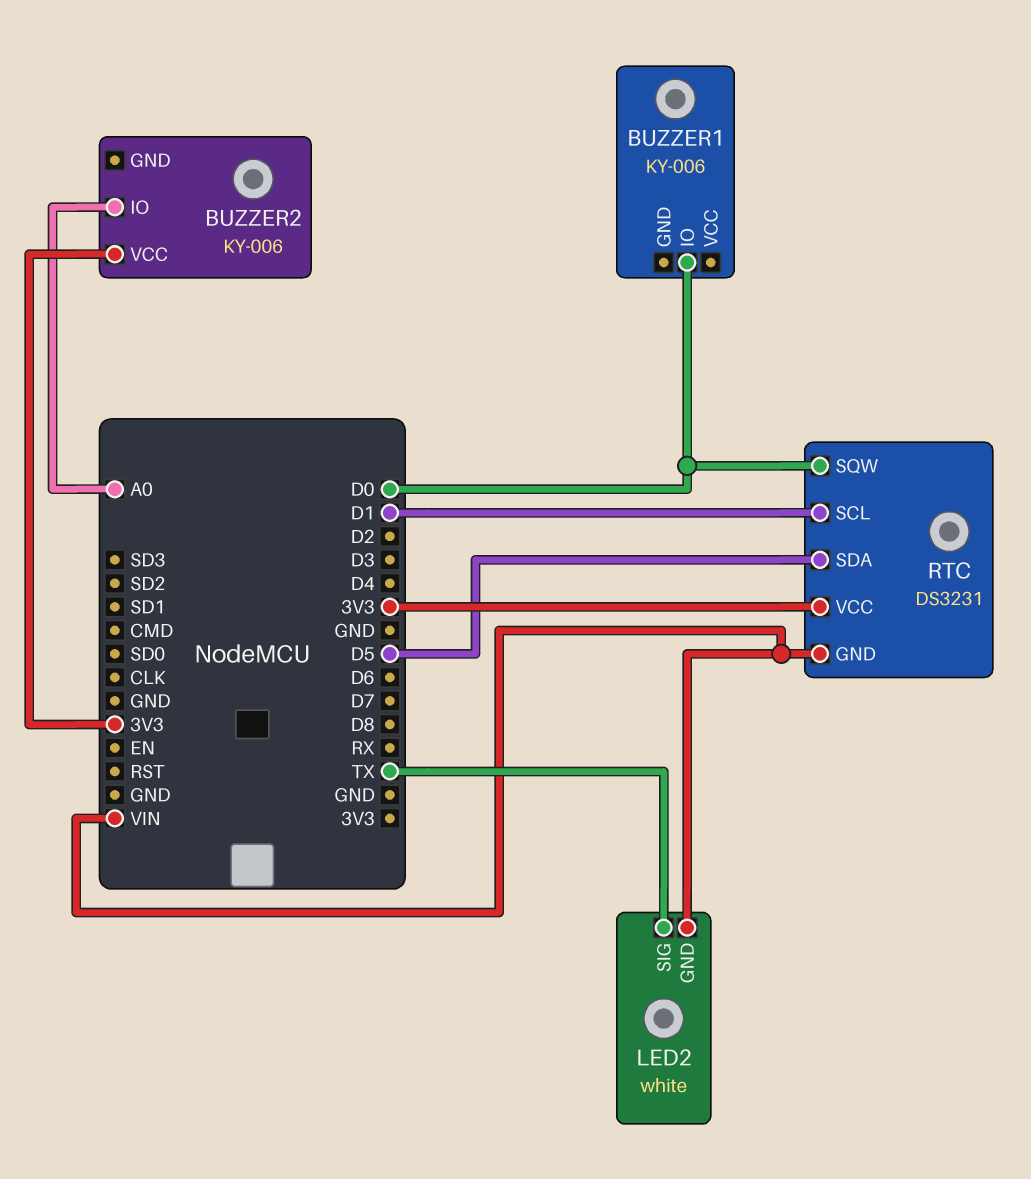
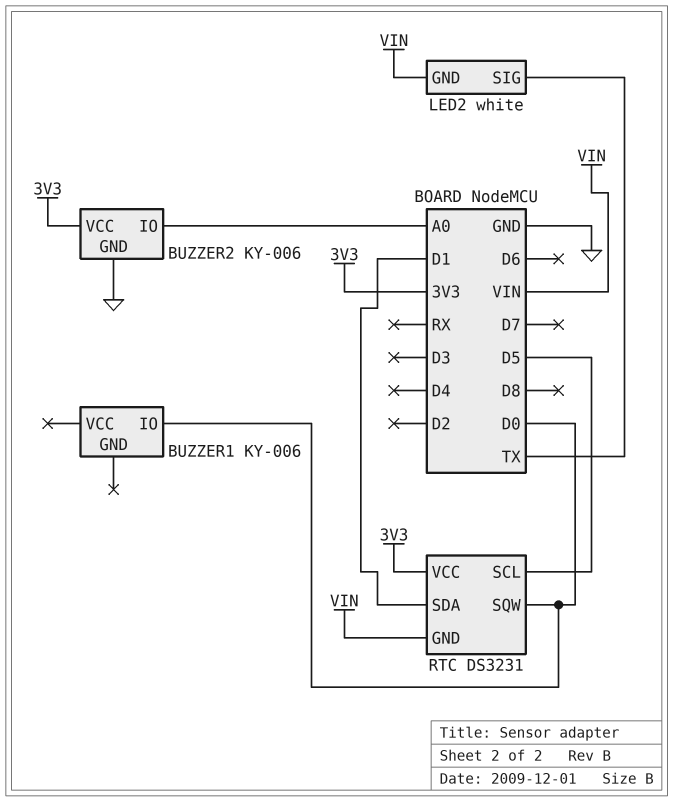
BUZZER2 pin GND: none -> GND
RTC pin SCL: D1 -> D5
RTC pin SDA: D5 -> D1

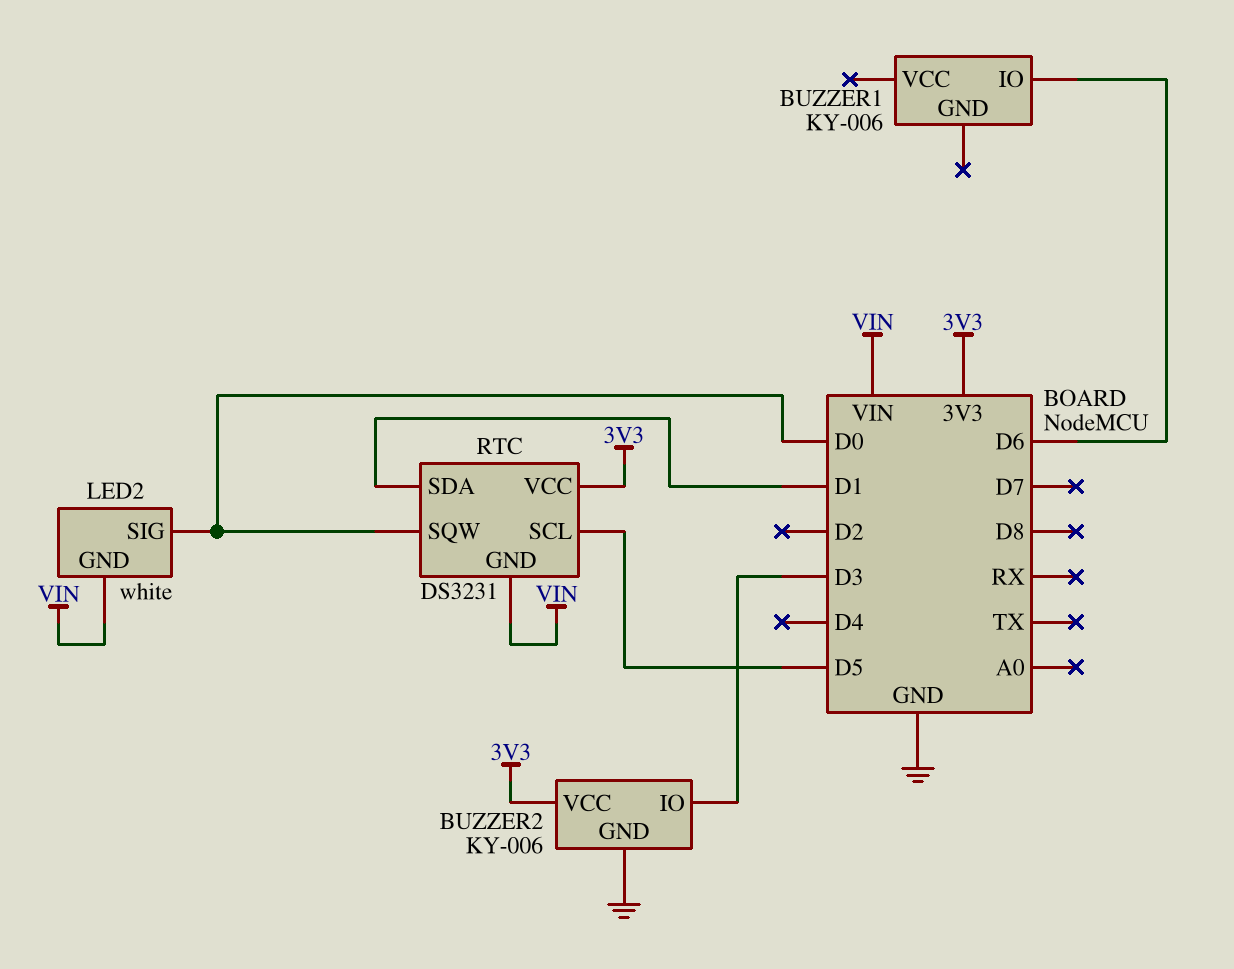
BUZZER1 pin IO: D0 -> D6
BUZZER2 pin IO: A0 -> D3
LED2 pin SIG: TX -> D0

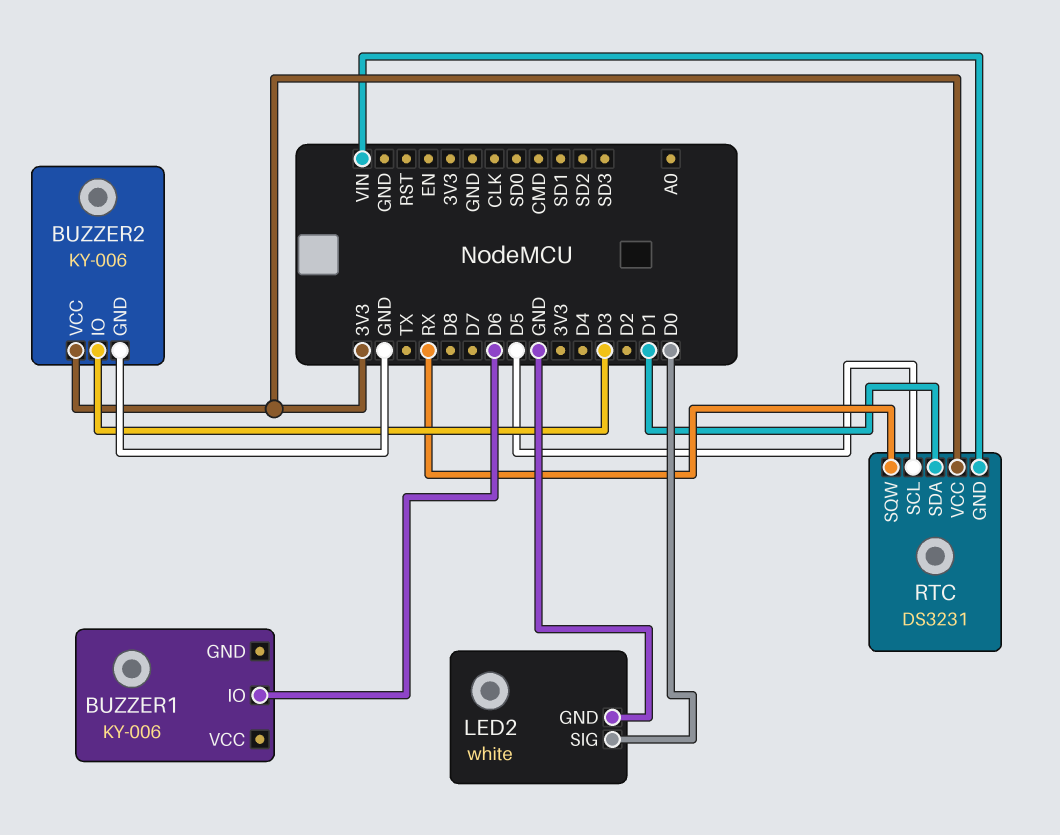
LED2 pin GND: VIN -> GND
RTC pin SQW: D0 -> RX

